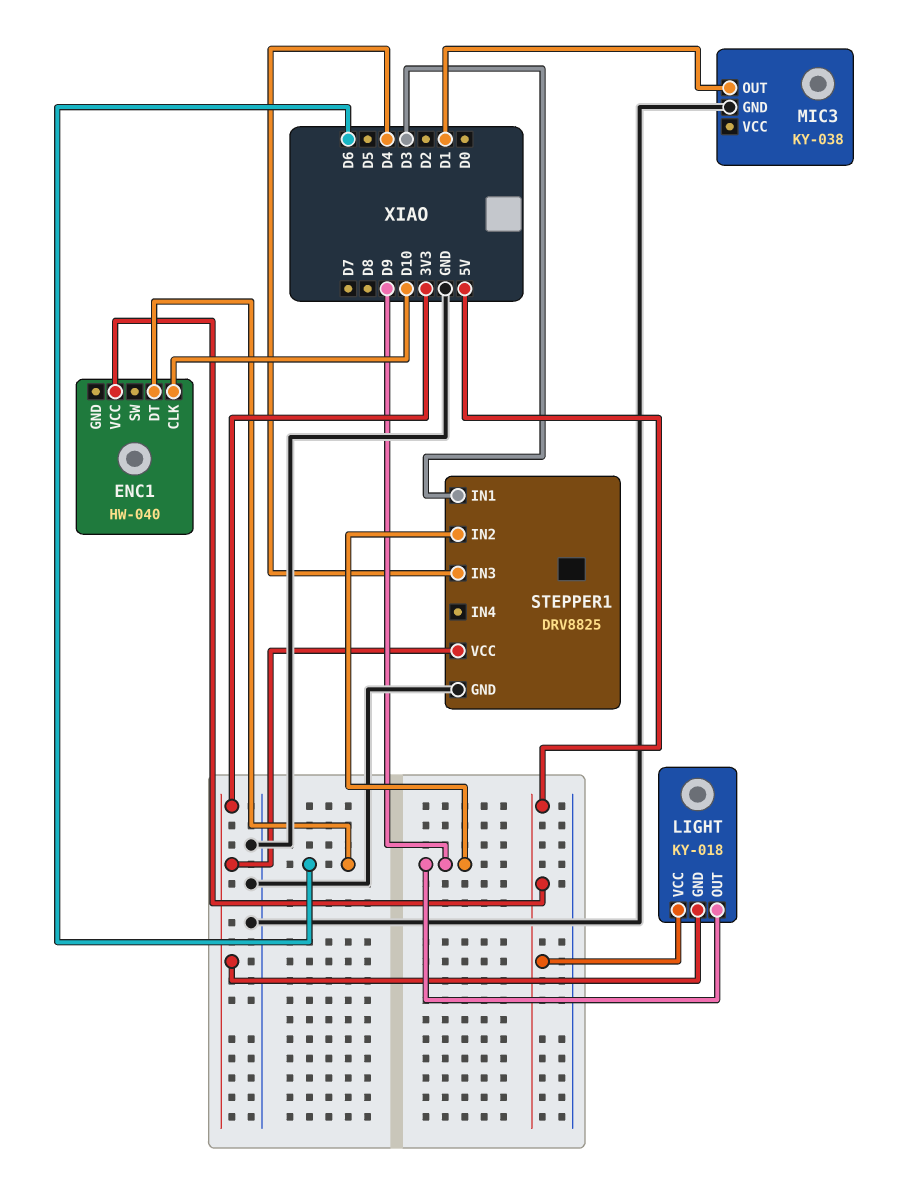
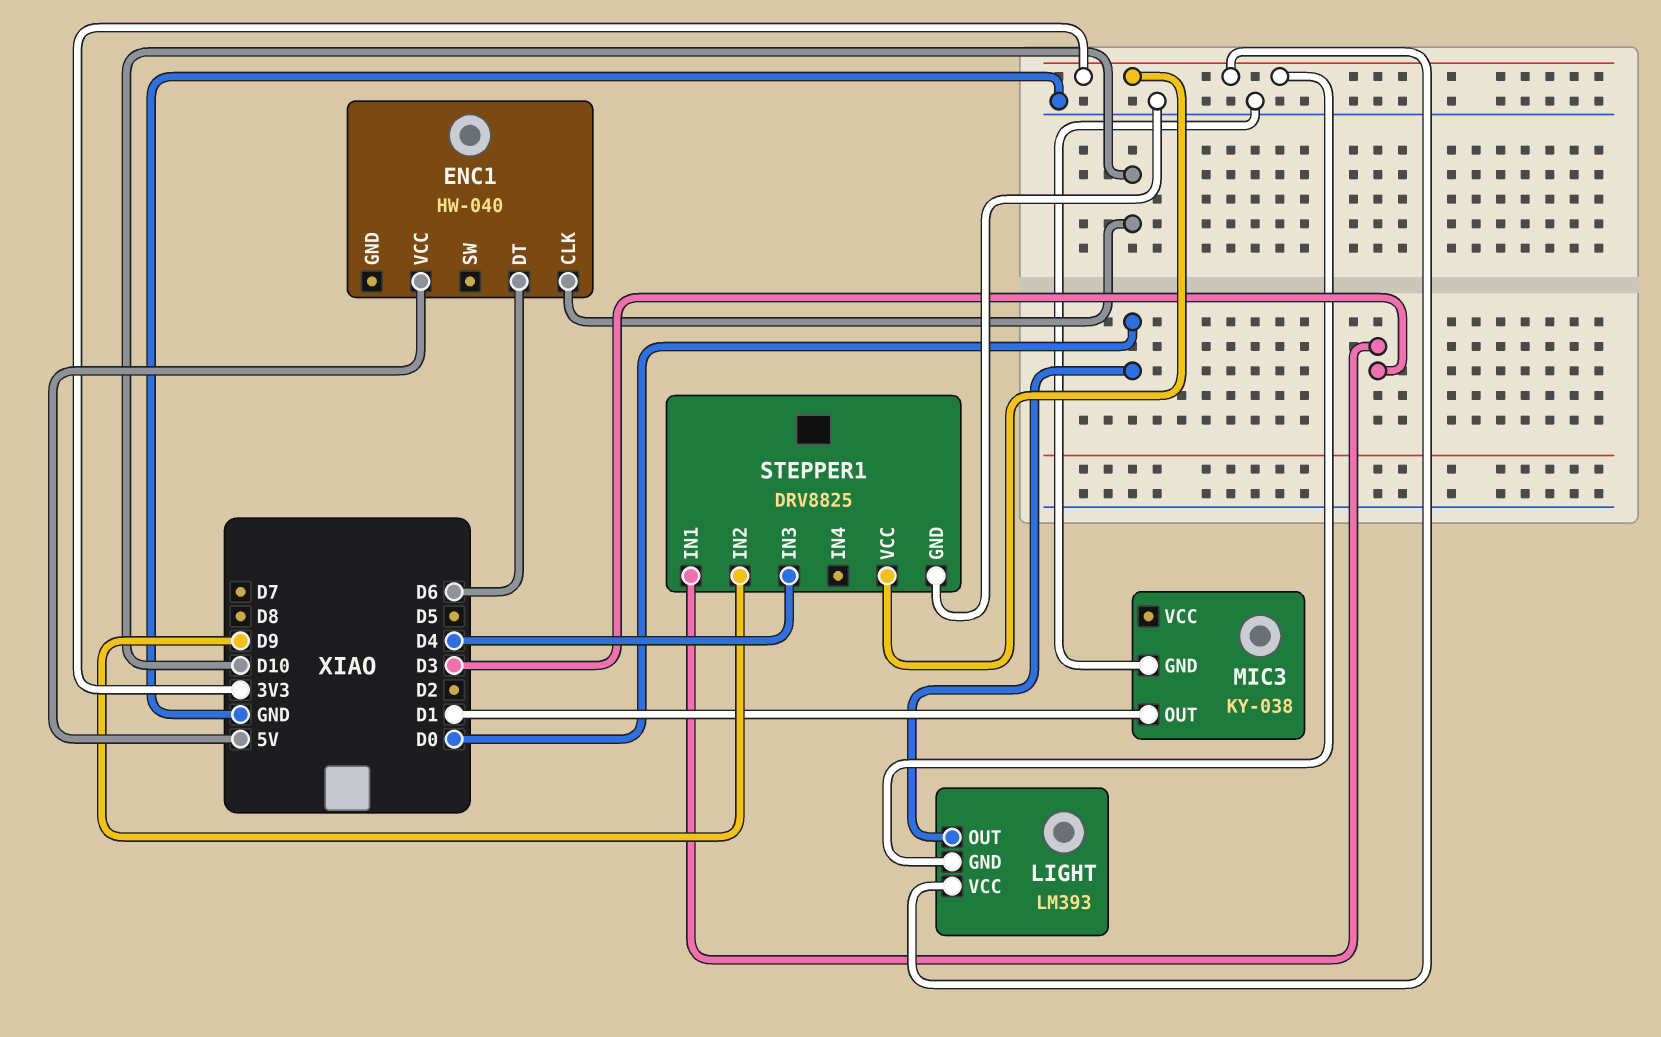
LIGHT: KY-018 -> LM393
LIGHT pin OUT: D9 -> D0
LIGHT pin VCC: 5V -> 3V3

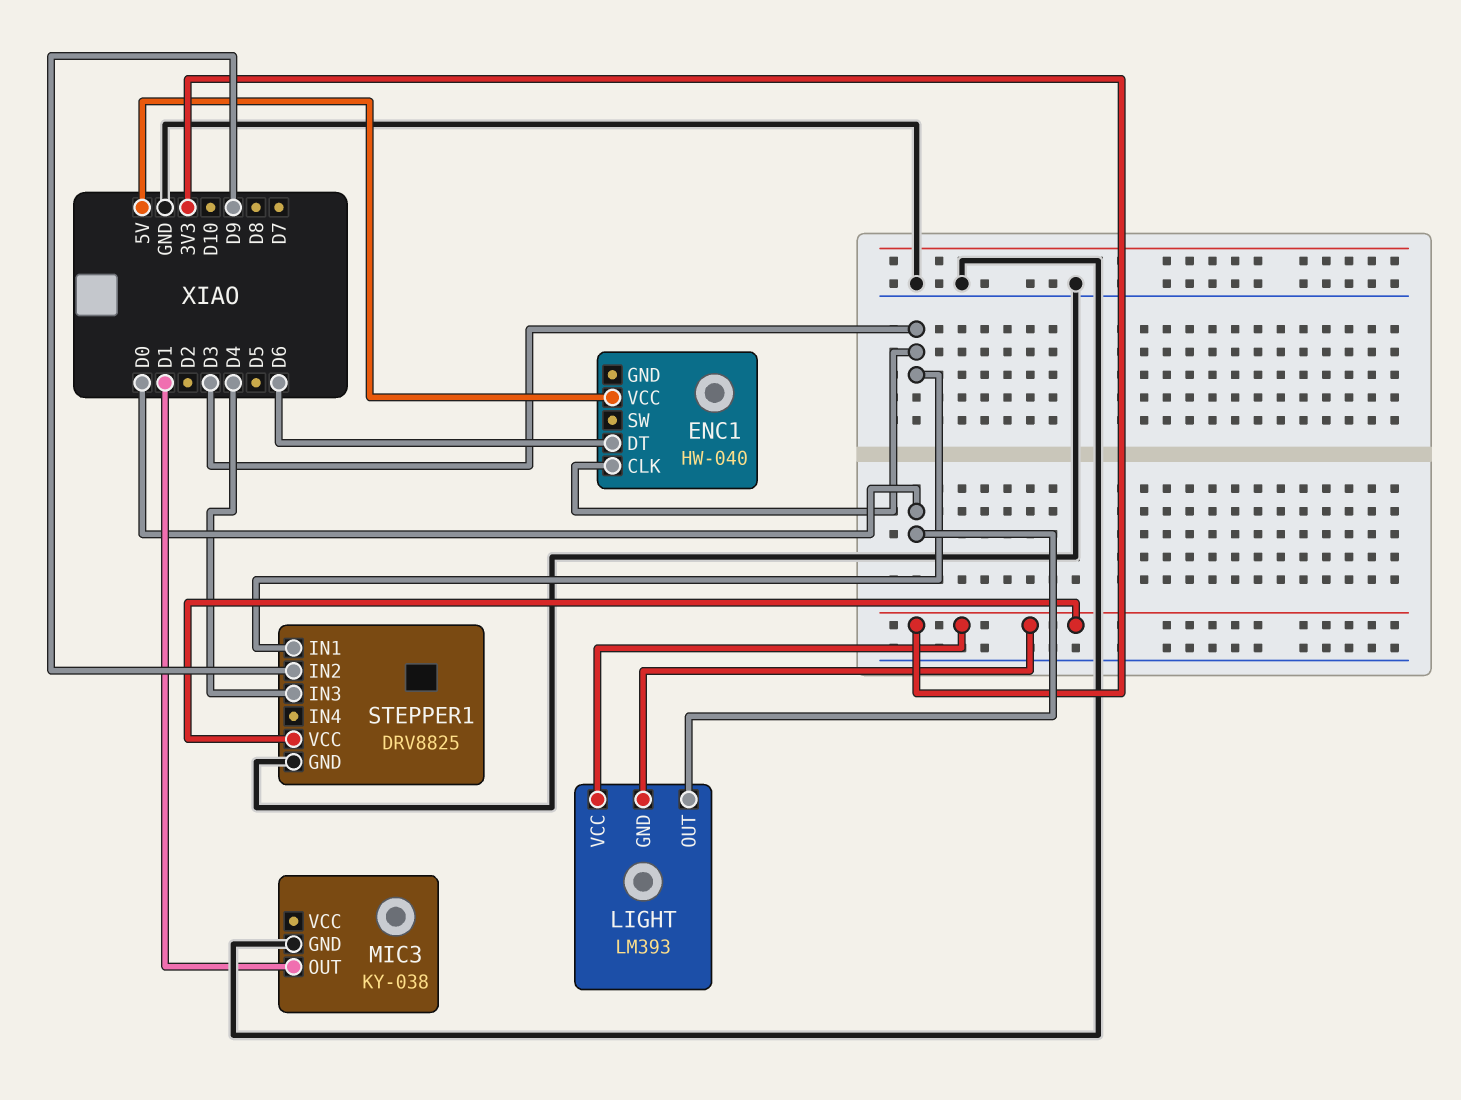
ENC1 pin CLK: D10 -> D3

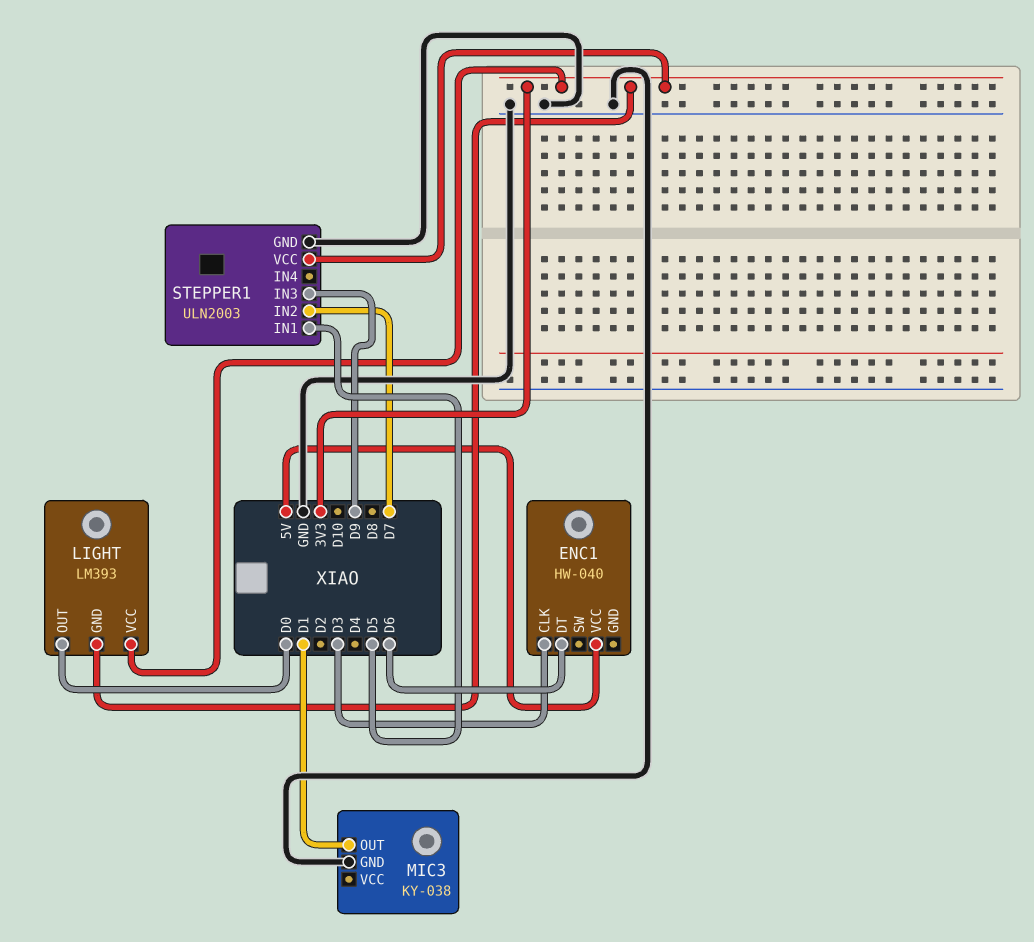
STEPPER1: DRV8825 -> ULN2003
STEPPER1 pin IN1: D3 -> D5
STEPPER1 pin IN2: D9 -> D7
STEPPER1 pin IN3: D4 -> D9

